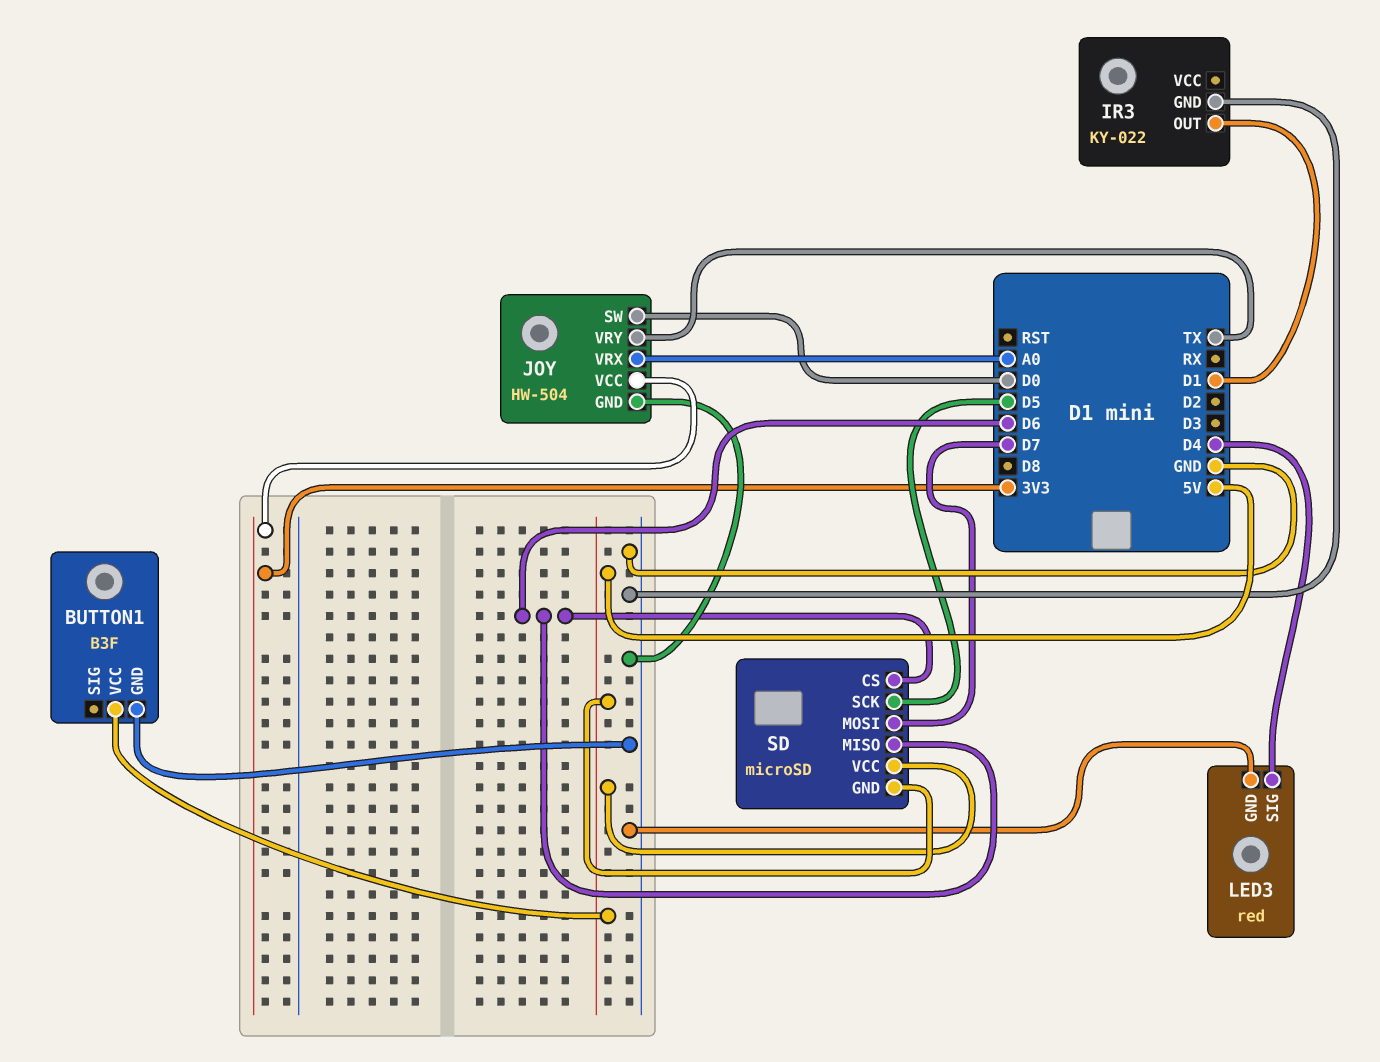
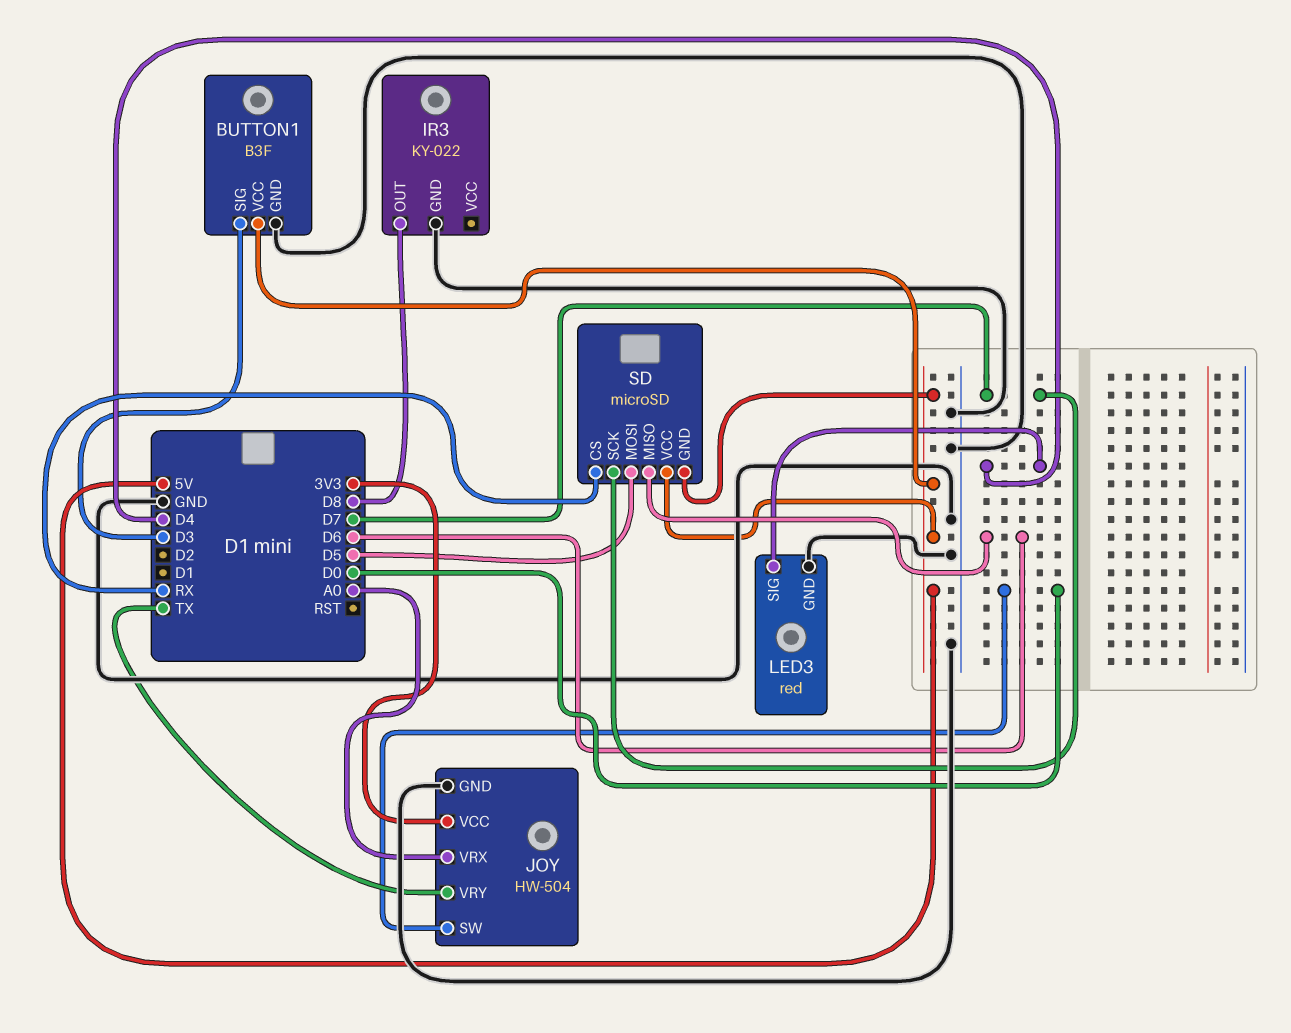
BUTTON1 pin SIG: none -> D3
IR3 pin OUT: D1 -> D8
SD pin CS: D6 -> RX
SD pin MOSI: D7 -> D5
SD pin SCK: D5 -> D7

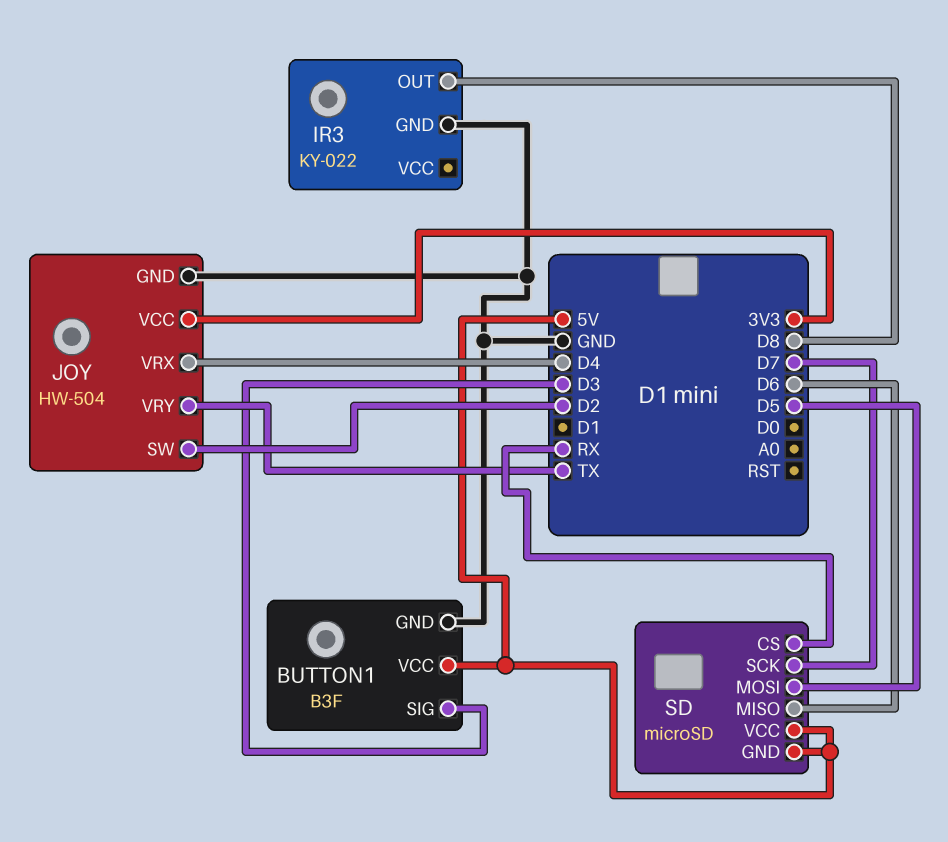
JOY pin SW: D0 -> D2
JOY pin VRX: A0 -> D4
LED3: red -> none
LED3 pin GND: GND -> none
LED3 pin SIG: D4 -> none

